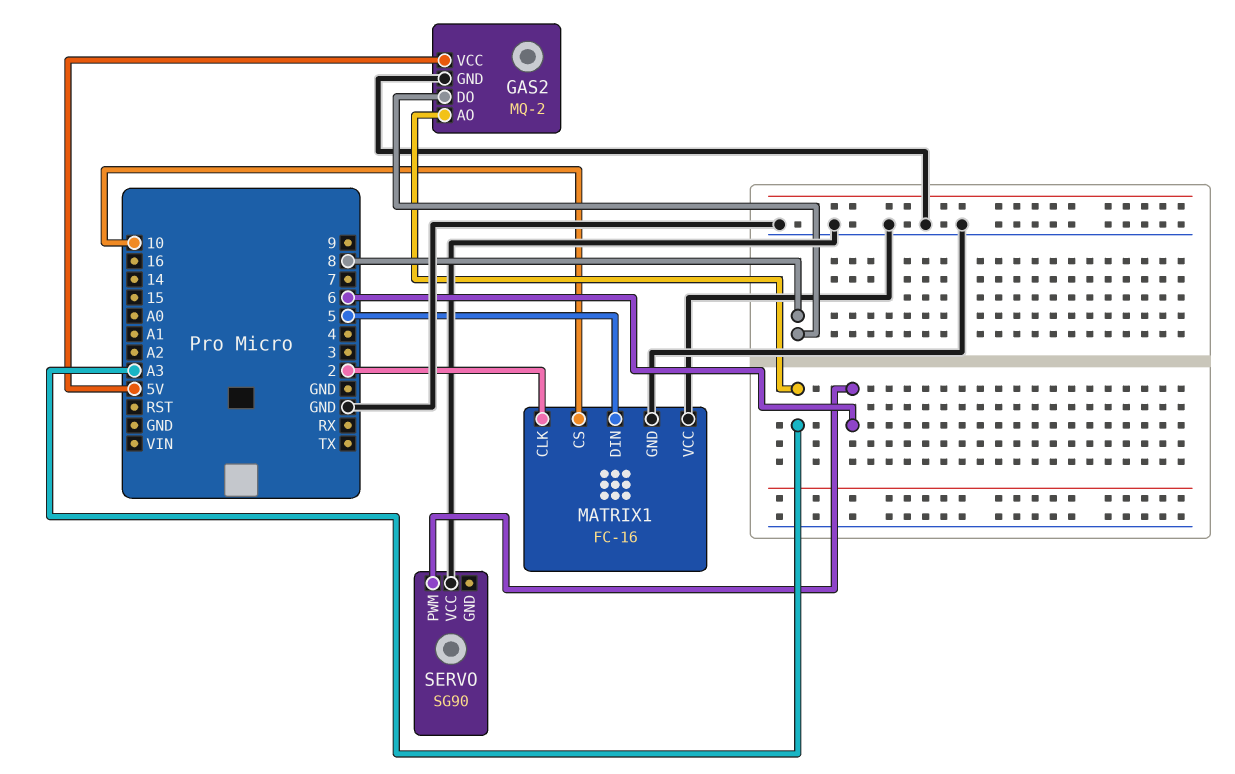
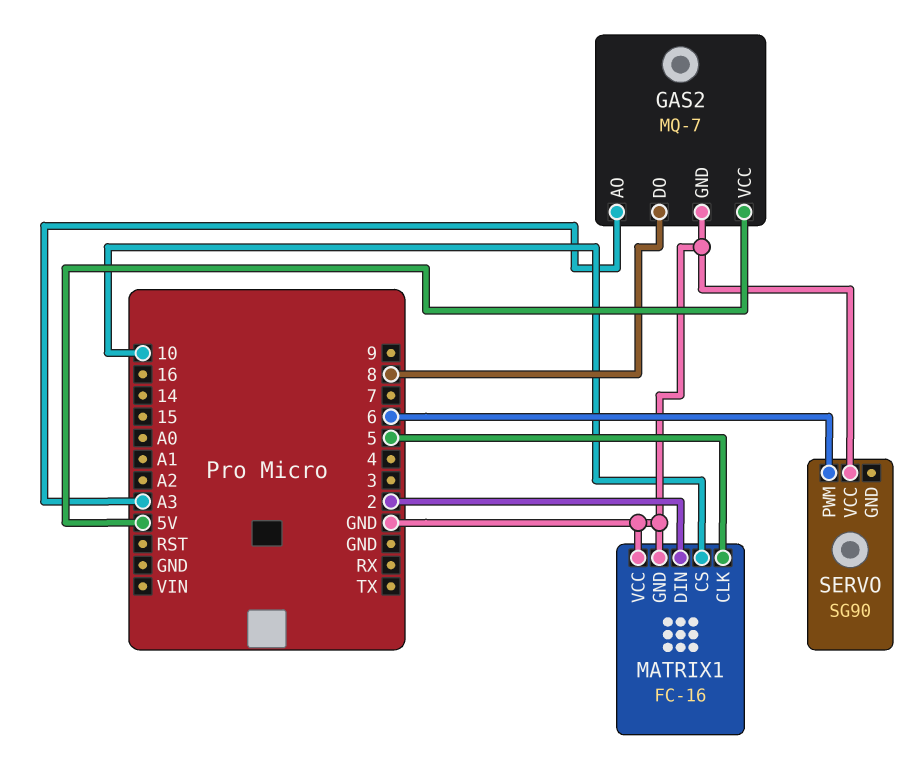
GAS2: MQ-2 -> MQ-7
MATRIX1 pin CLK: 2 -> 5
MATRIX1 pin DIN: 5 -> 2

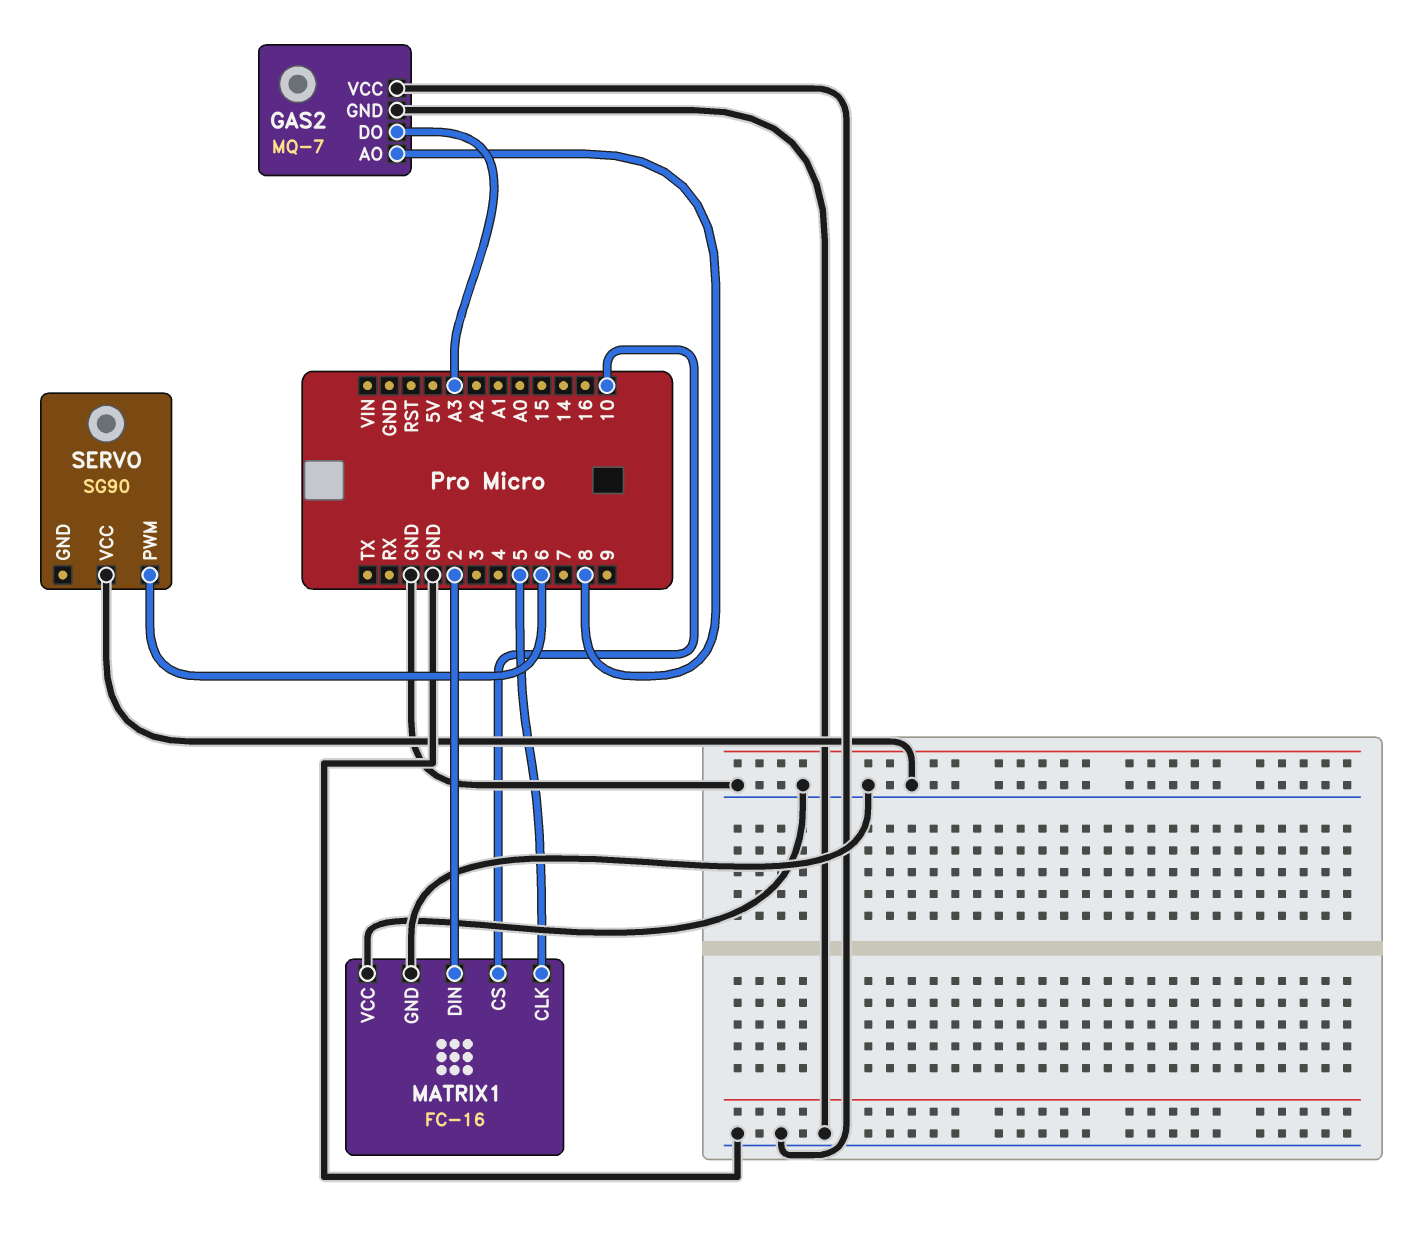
GAS2 pin AO: A3 -> 8
GAS2 pin DO: 8 -> A3
GAS2 pin VCC: 5V -> GND

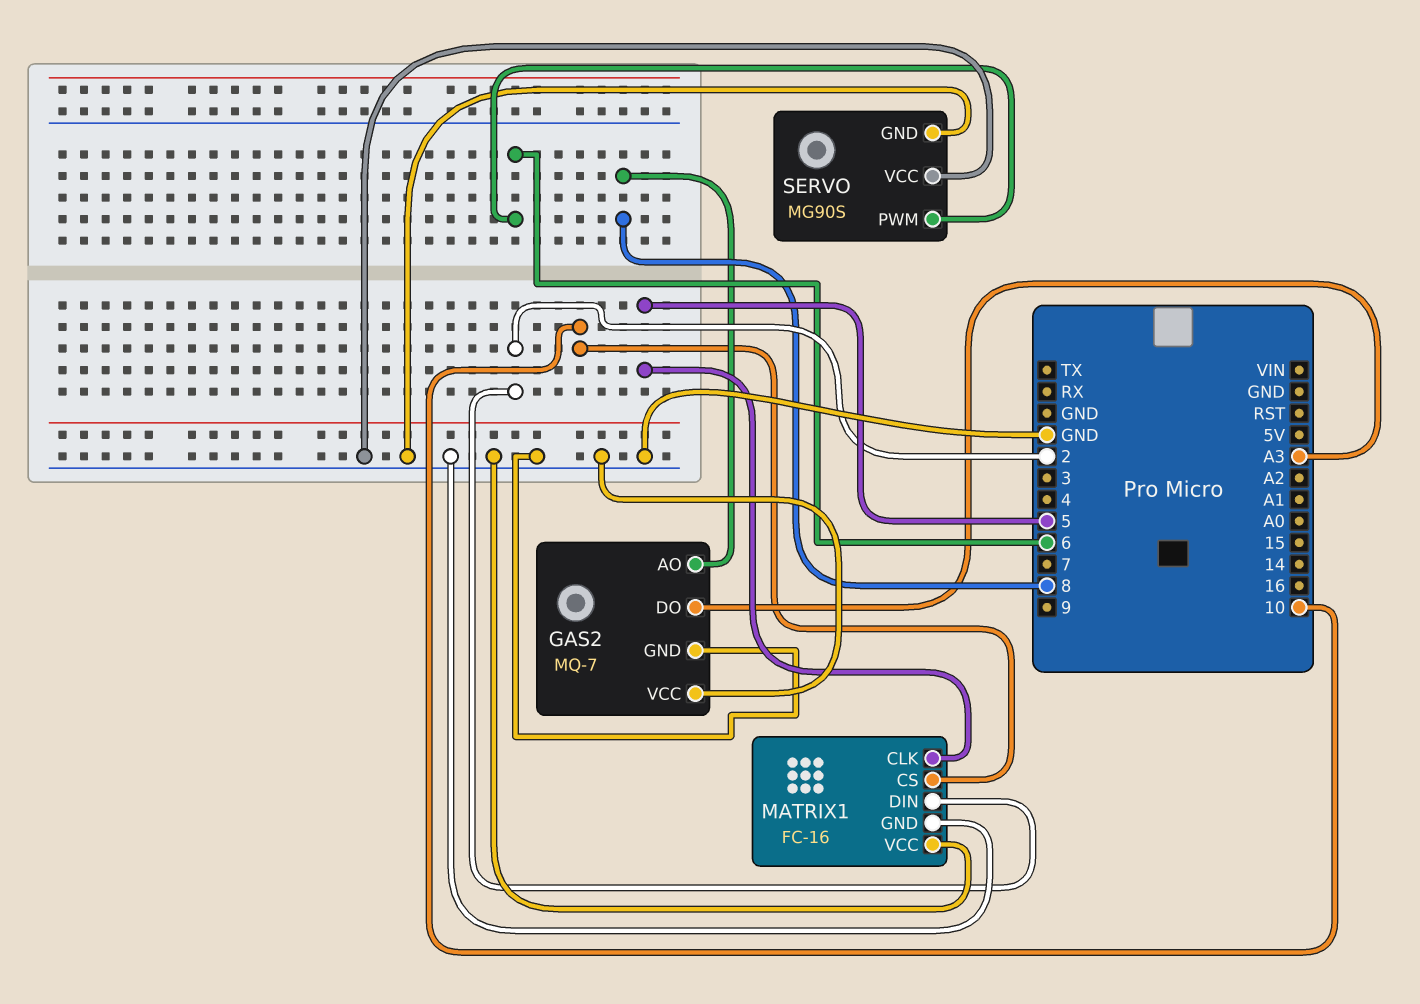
SERVO: SG90 -> MG90S
SERVO pin GND: none -> GND

